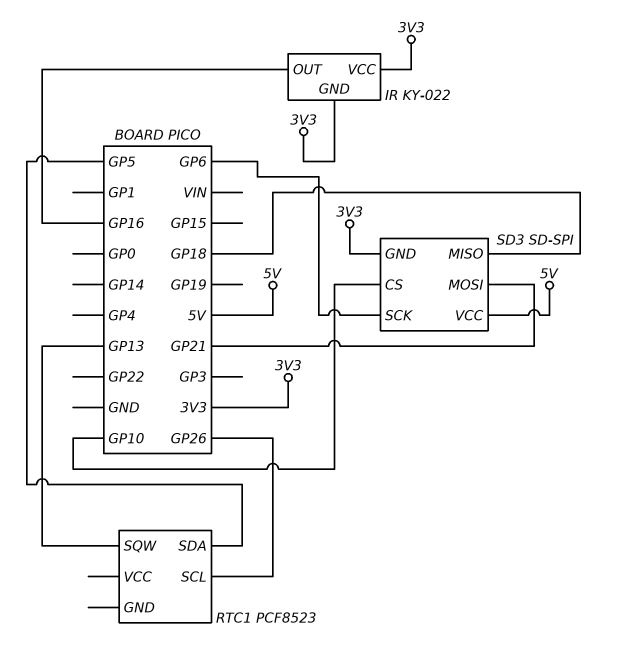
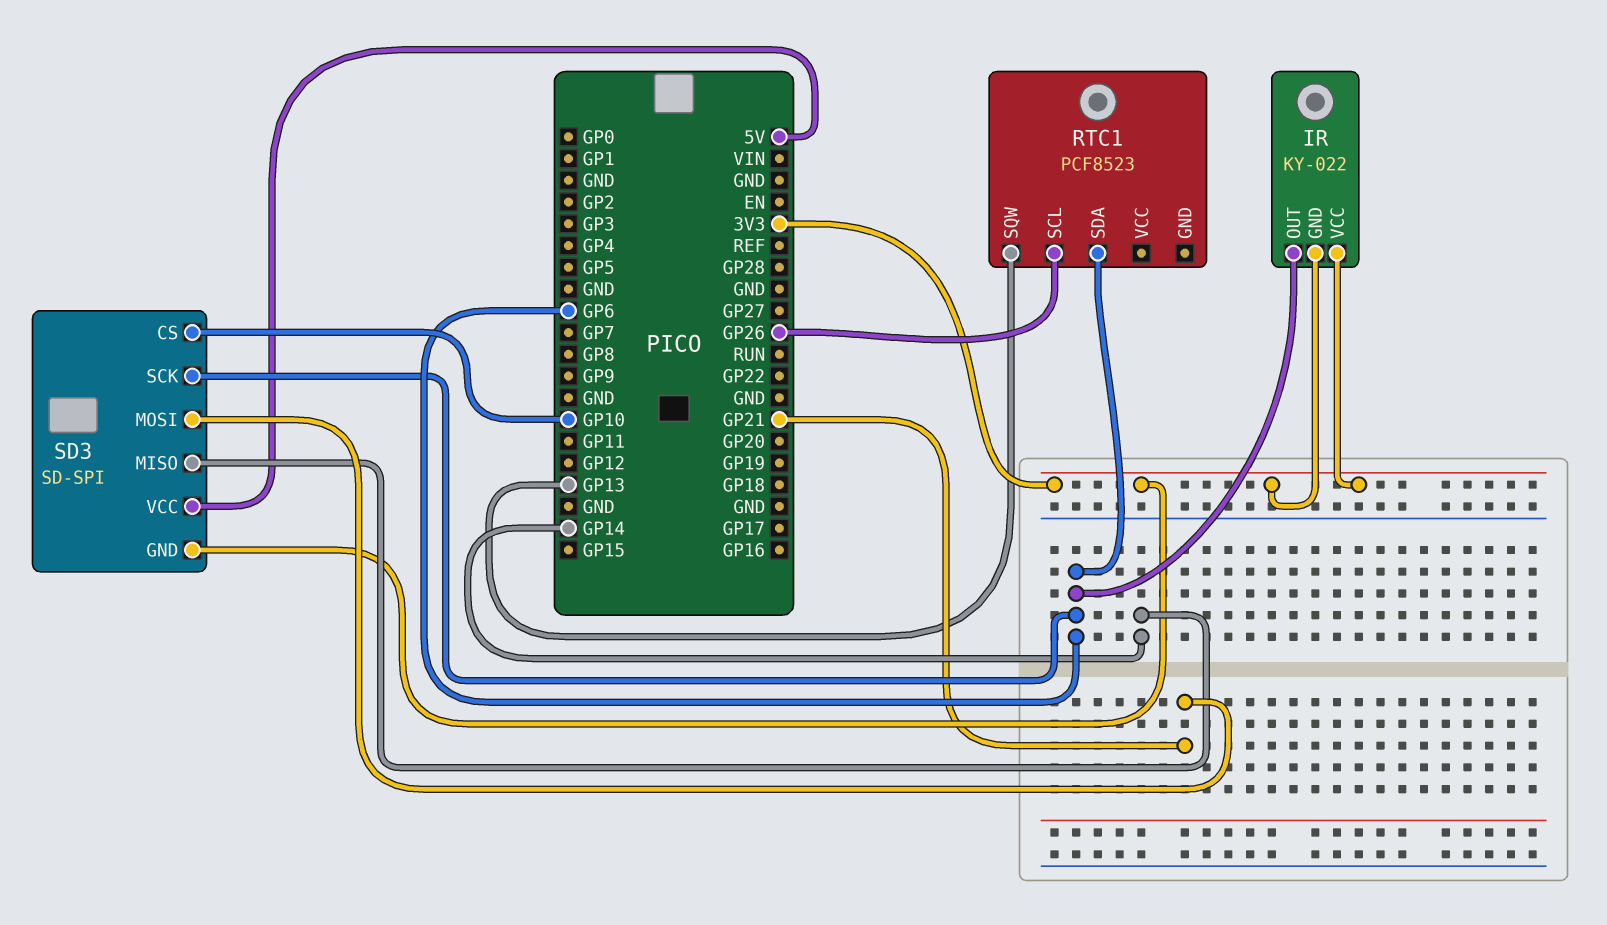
IR pin OUT: GP16 -> GP6
RTC1 pin SDA: GP5 -> GP6
SD3 pin MISO: GP18 -> GP14

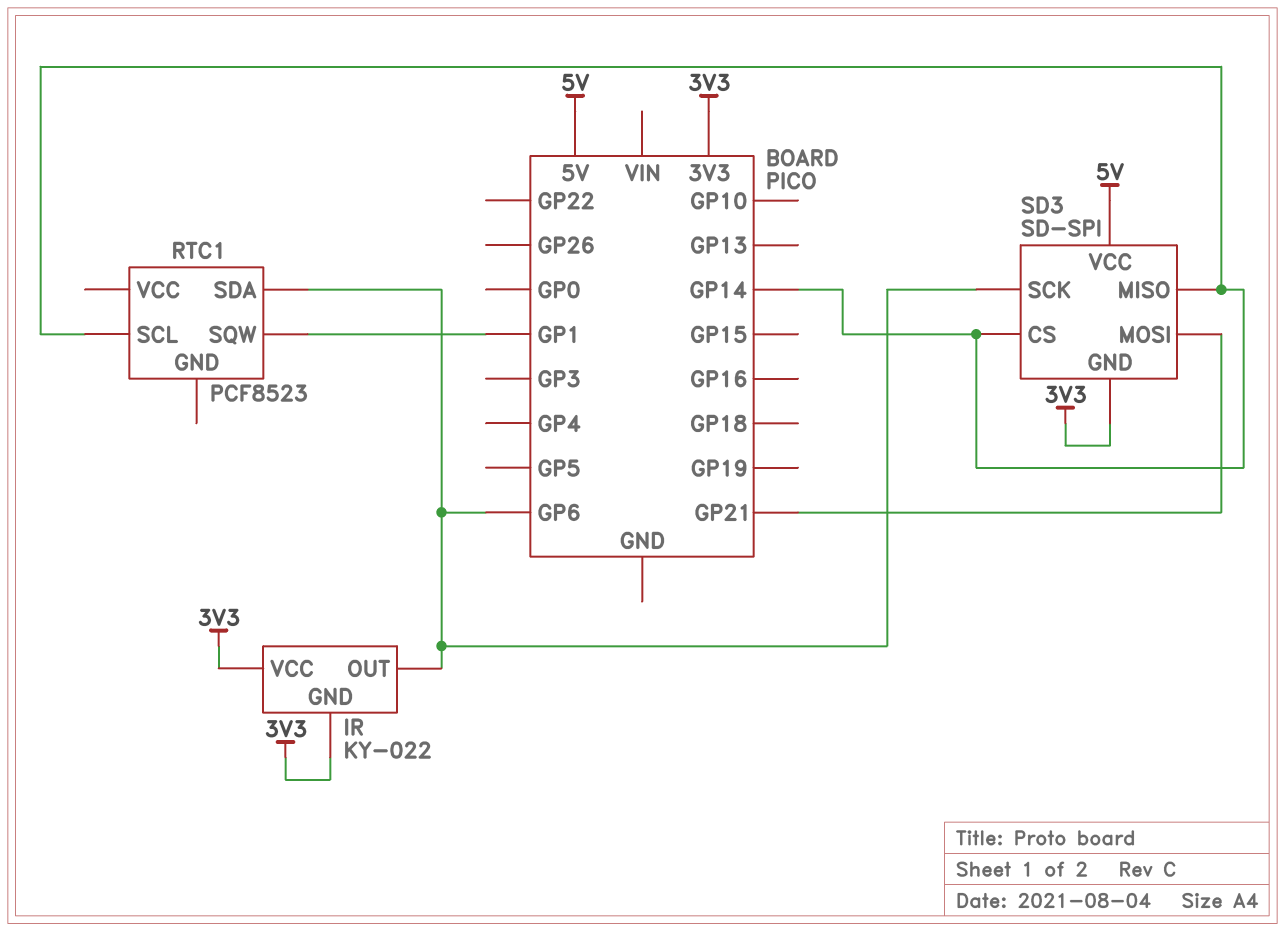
RTC1 pin SCL: GP26 -> GP14
RTC1 pin SQW: GP13 -> GP1
SD3 pin CS: GP10 -> GP14

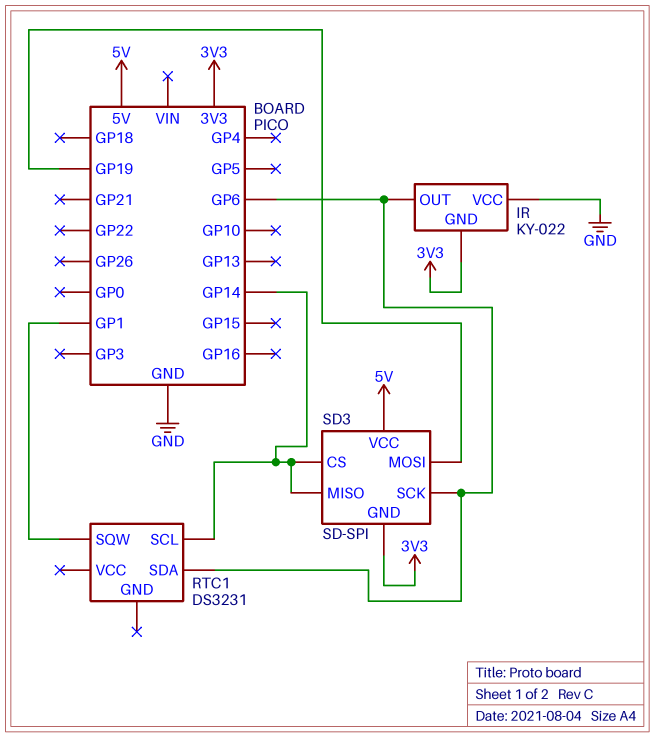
IR pin VCC: 3V3 -> GND
RTC1: PCF8523 -> DS3231
SD3 pin MOSI: GP21 -> GP19

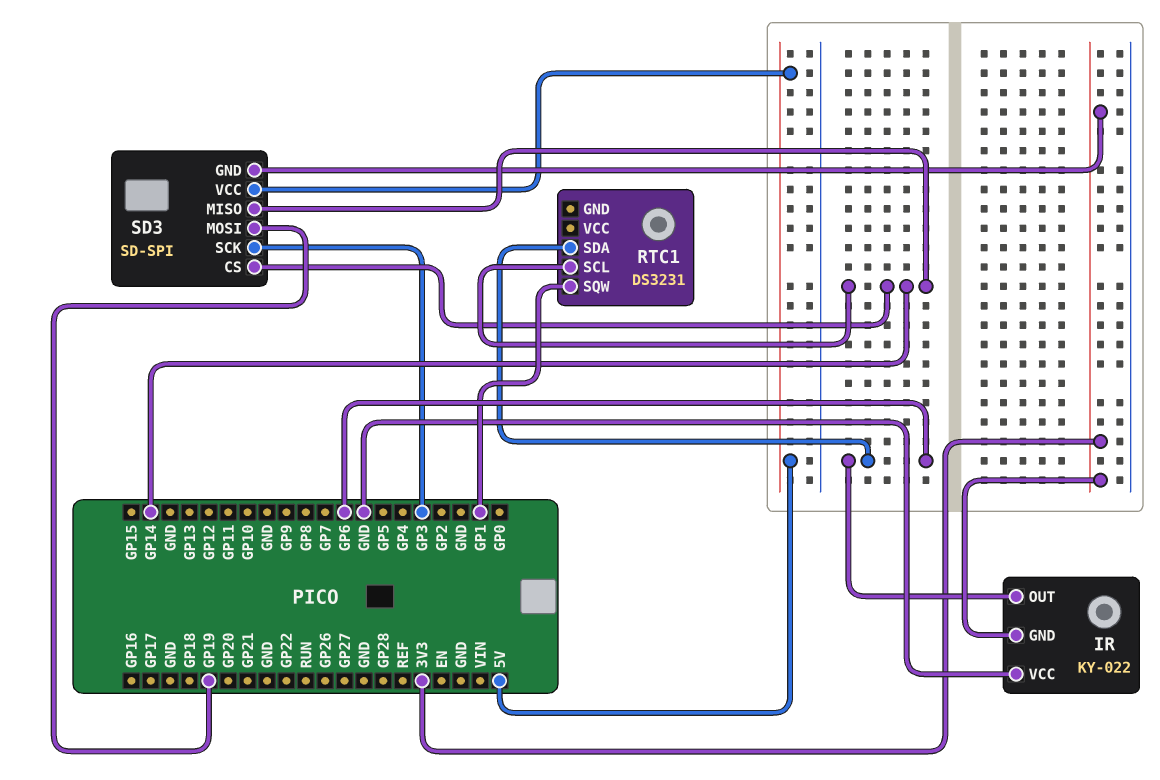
SD3 pin SCK: GP6 -> GP3

